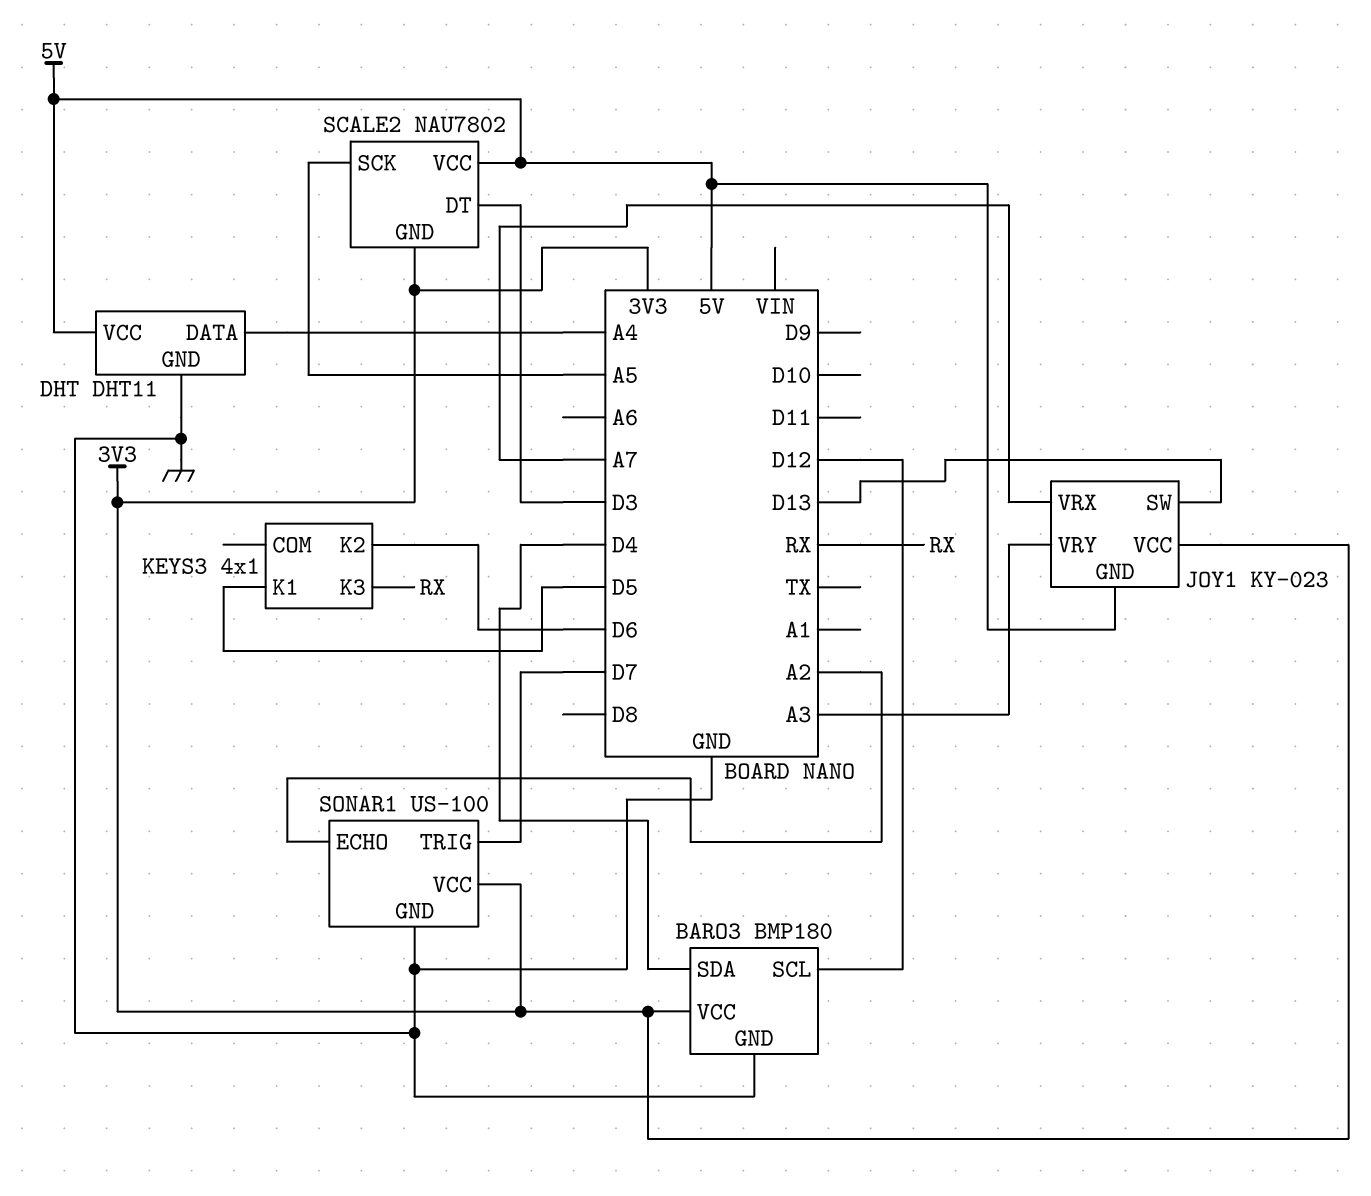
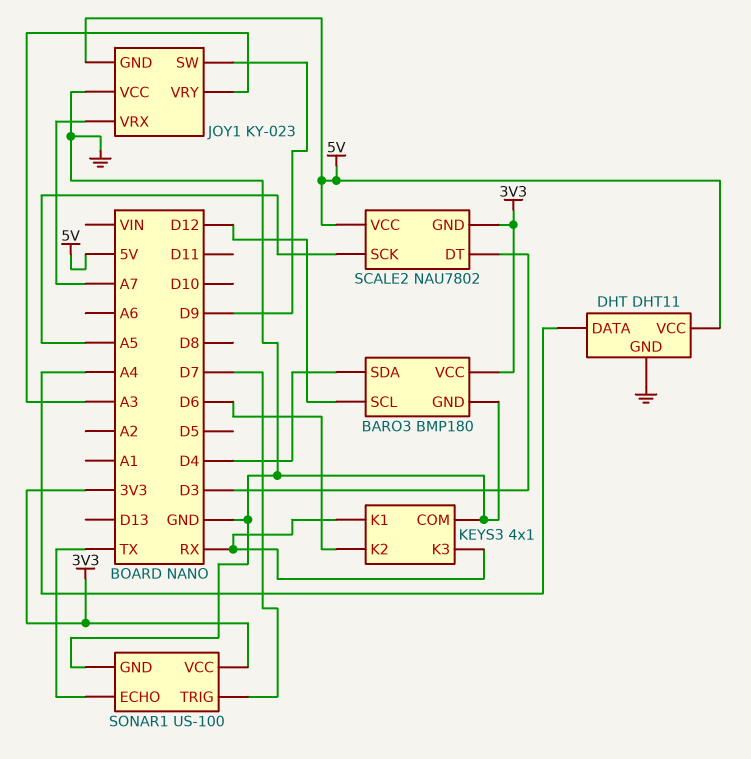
JOY1 pin SW: D13 -> D9
JOY1 pin VCC: 3V3 -> GND
KEYS3 pin COM: none -> GND
KEYS3 pin K1: D5 -> RX
SONAR1 pin ECHO: A2 -> TX

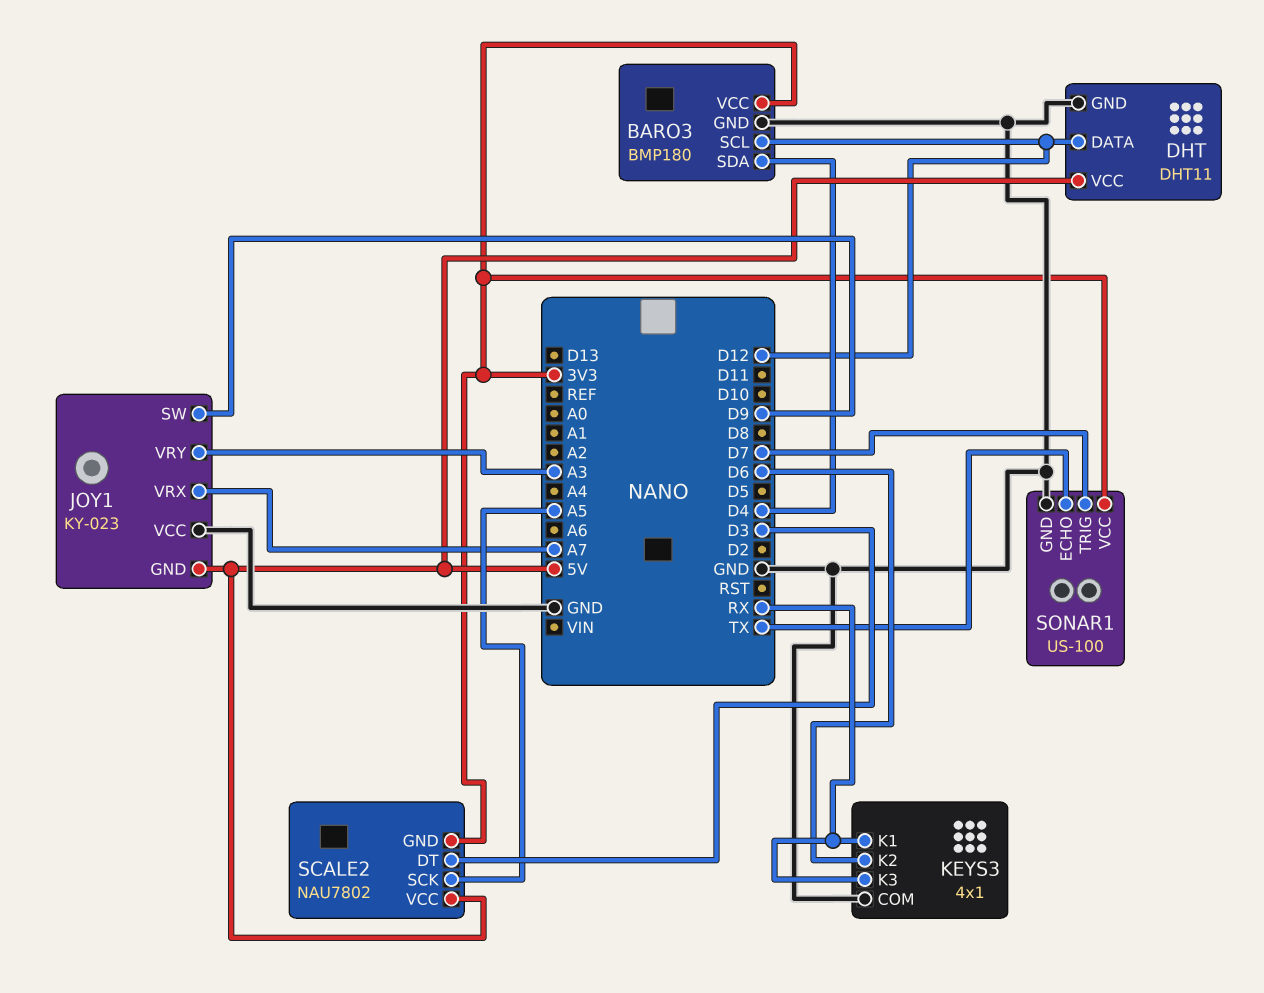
DHT pin DATA: A4 -> D12

